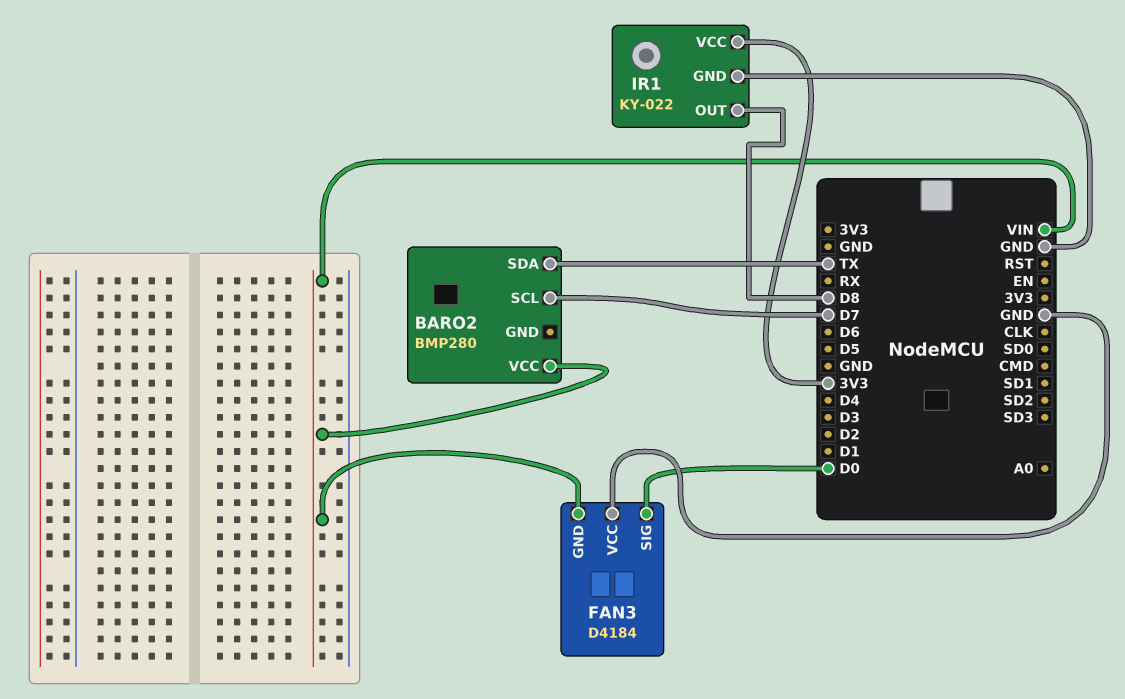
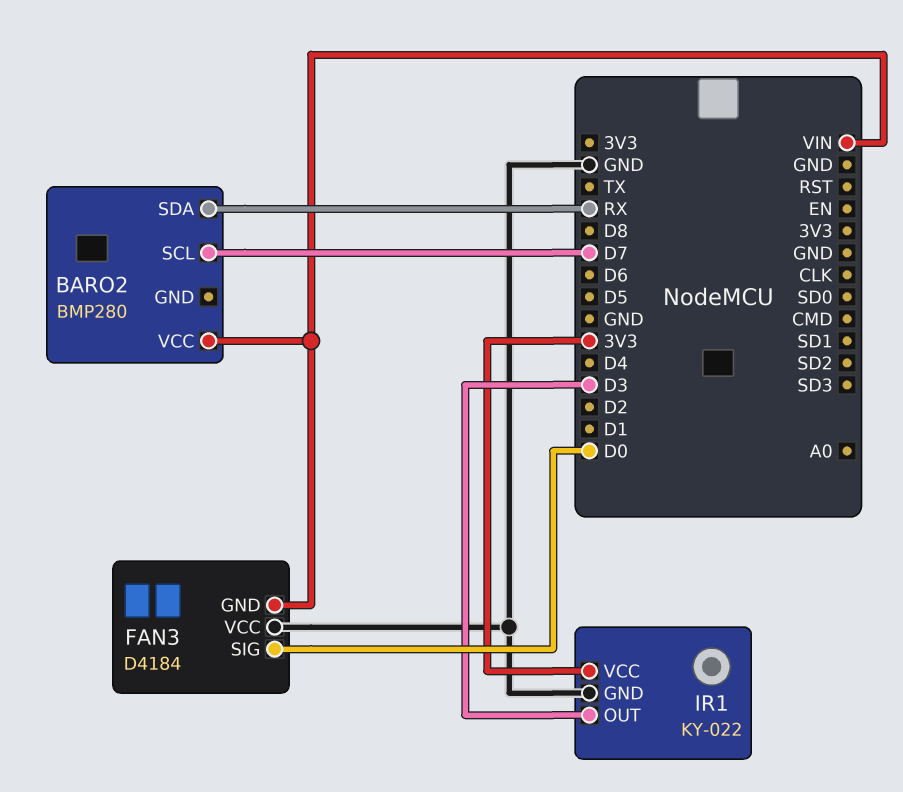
BARO2 pin SDA: TX -> RX
IR1 pin OUT: D8 -> D3

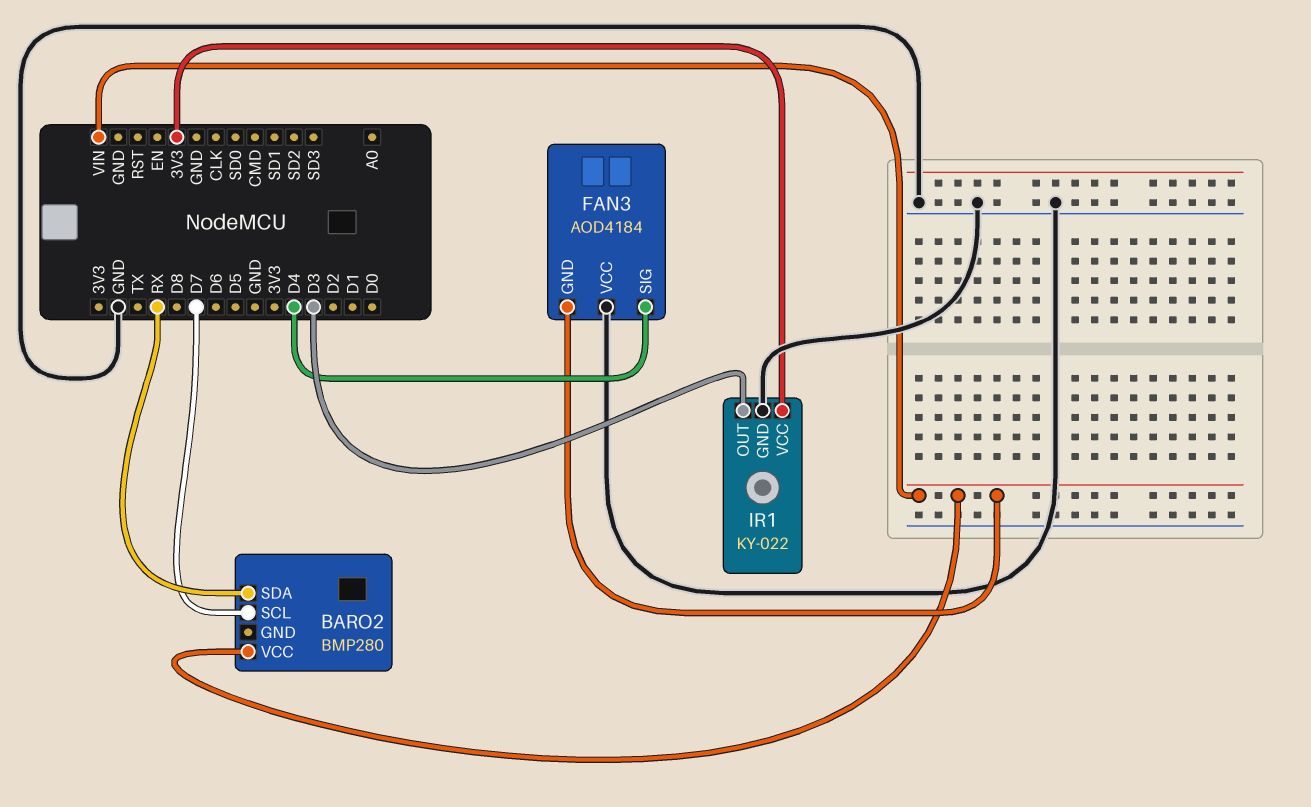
FAN3: D4184 -> AOD4184
FAN3 pin SIG: D0 -> D4

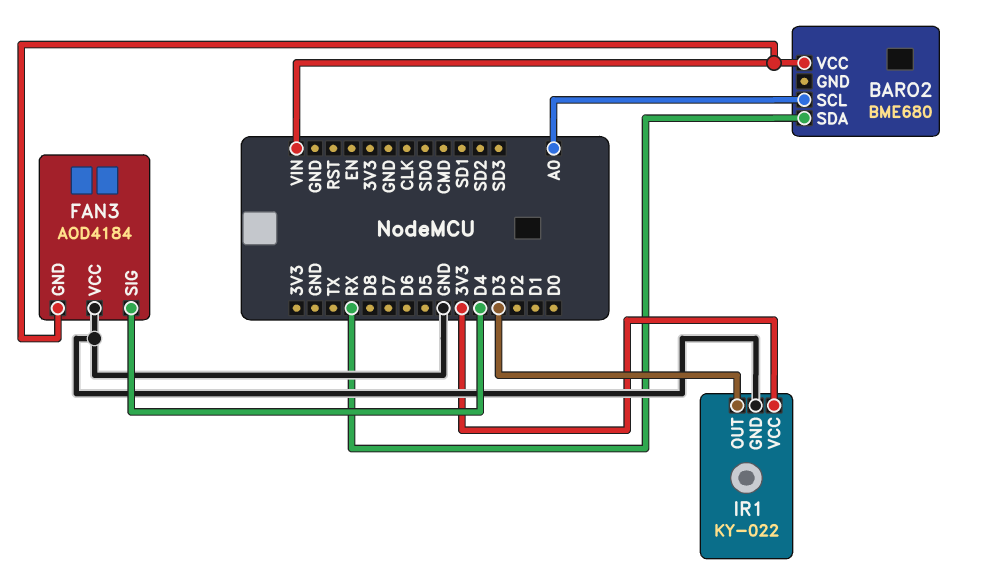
BARO2: BMP280 -> BME680
BARO2 pin SCL: D7 -> A0

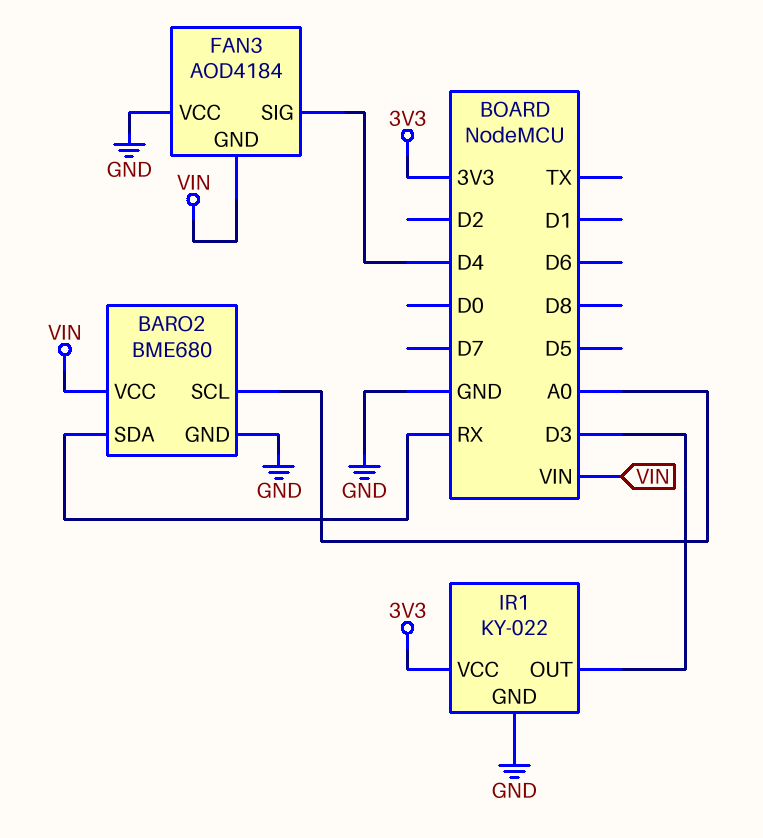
BARO2 pin GND: none -> GND

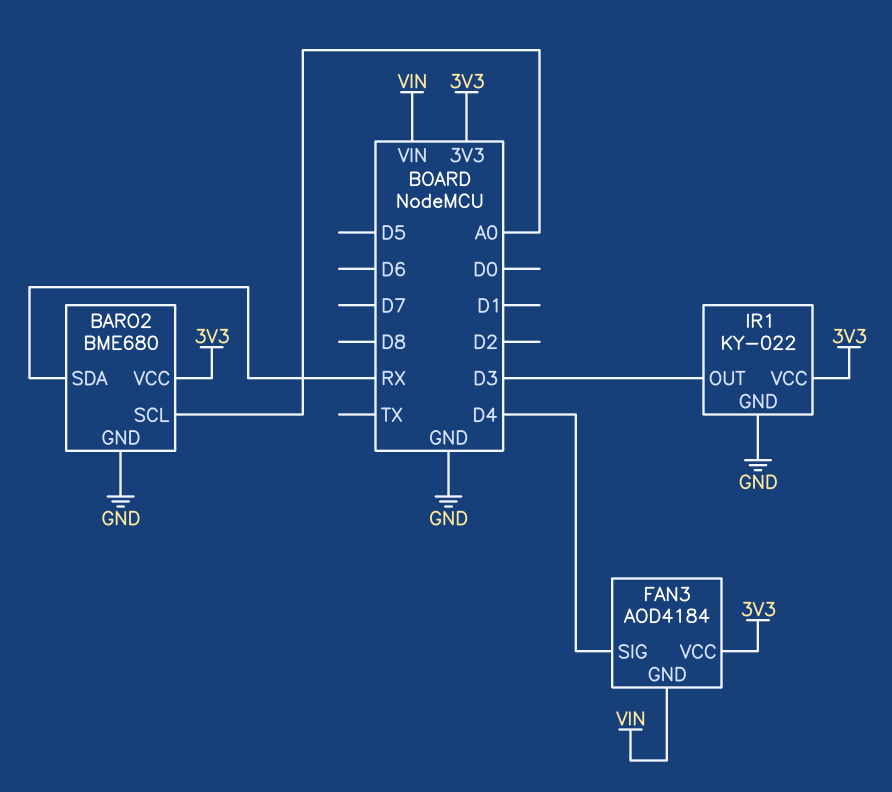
BARO2 pin VCC: VIN -> 3V3
FAN3 pin VCC: GND -> 3V3

